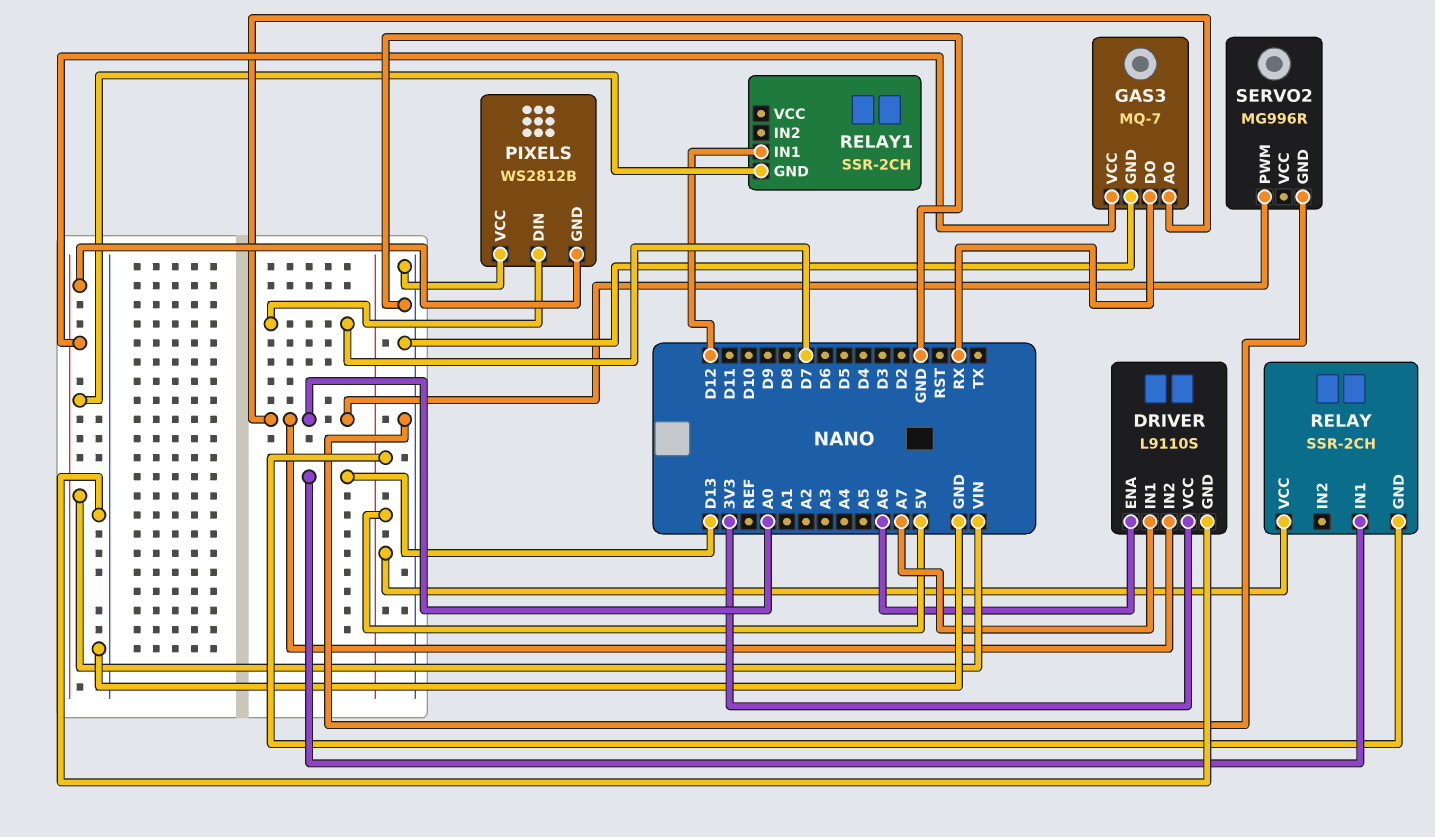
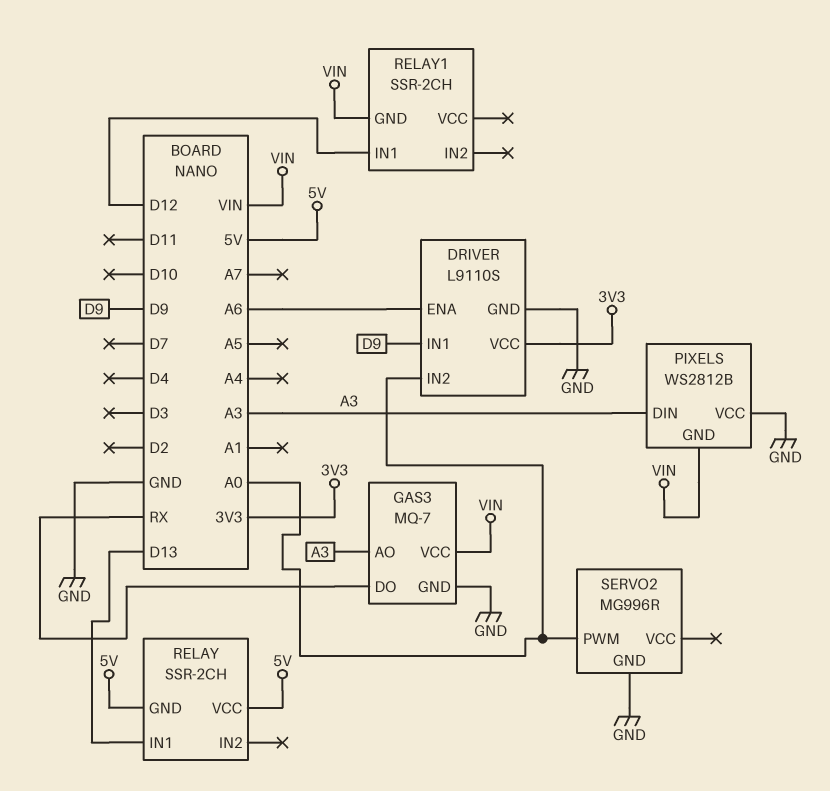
DRIVER pin IN1: A7 -> D9
GAS3 pin AO: A0 -> A3
PIXELS pin DIN: D7 -> A3

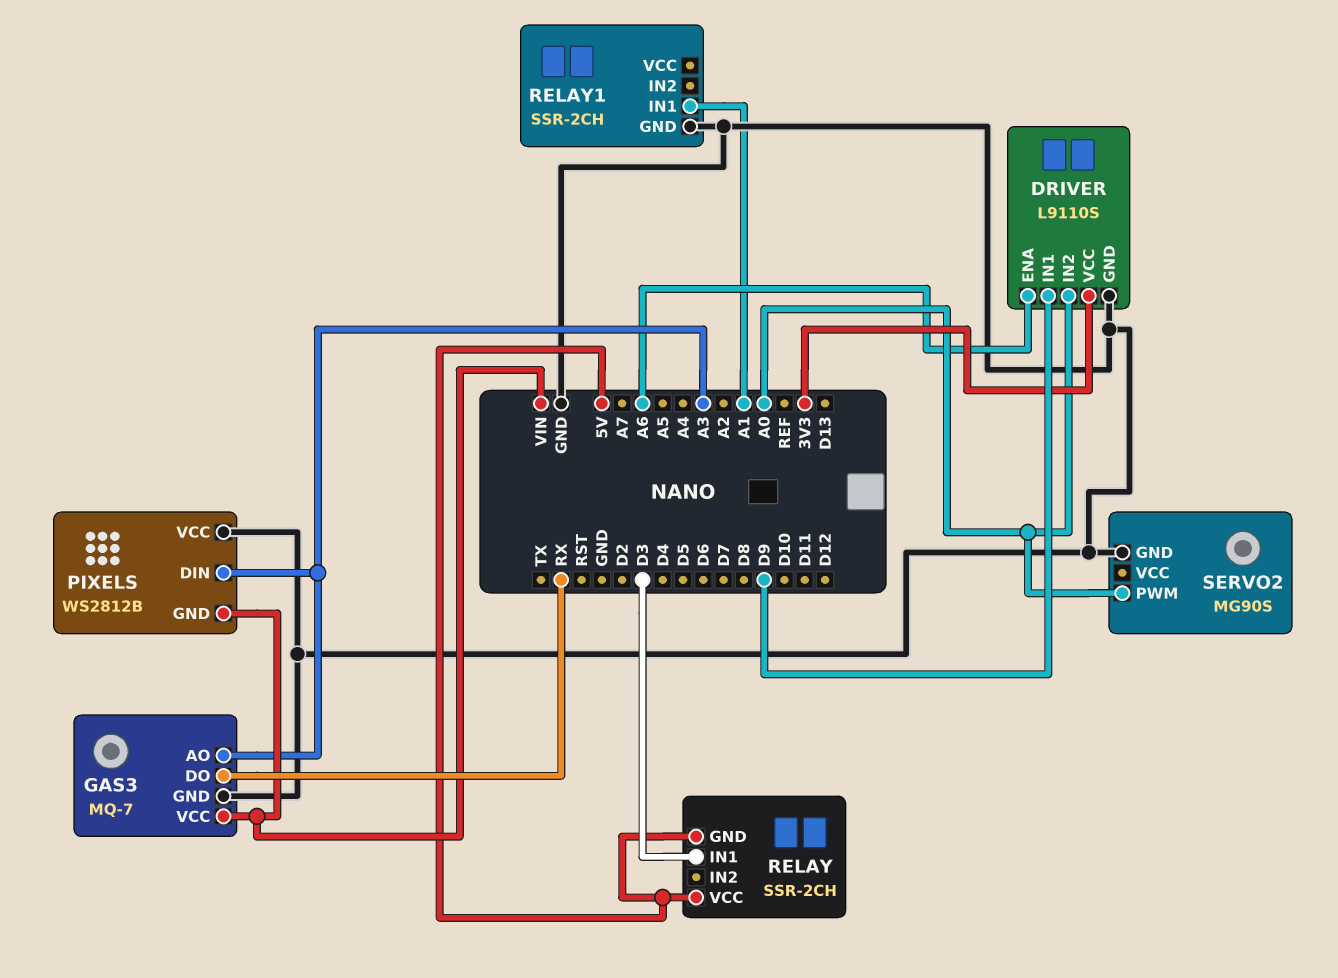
RELAY pin IN1: D13 -> D3
RELAY1 pin GND: VIN -> GND
RELAY1 pin IN1: D12 -> A1
SERVO2: MG996R -> MG90S

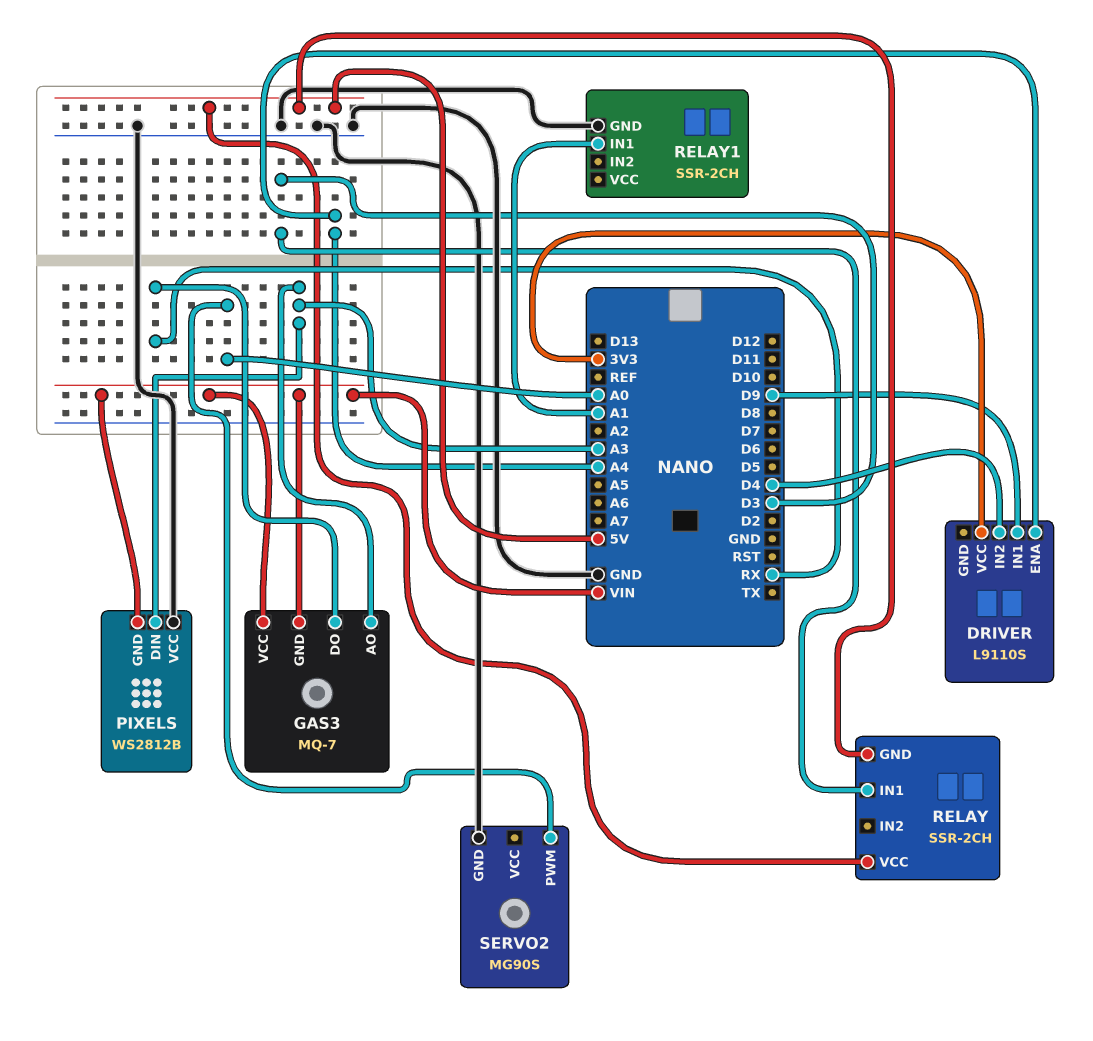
DRIVER pin ENA: A6 -> A4
DRIVER pin GND: GND -> none
DRIVER pin IN2: A0 -> D4
GAS3 pin GND: GND -> VIN

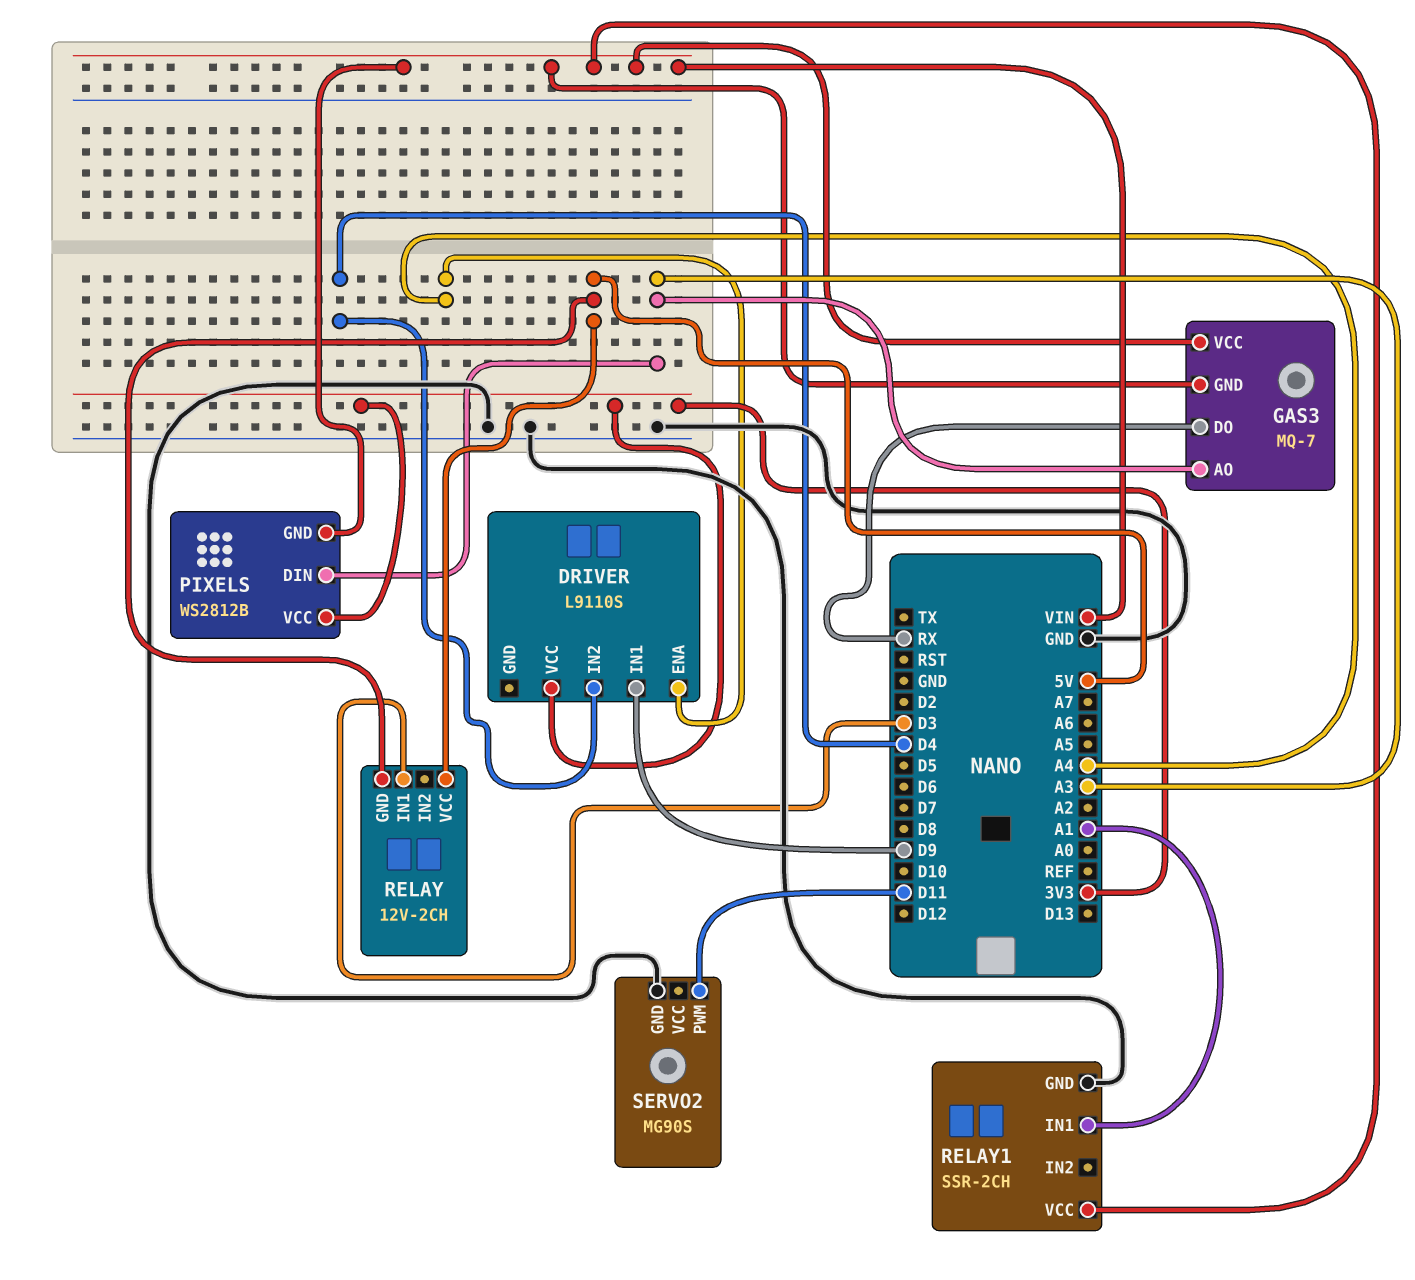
PIXELS pin VCC: GND -> 3V3
RELAY: SSR-2CH -> 12V-2CH
RELAY1 pin VCC: none -> VIN
SERVO2 pin PWM: A0 -> D11

